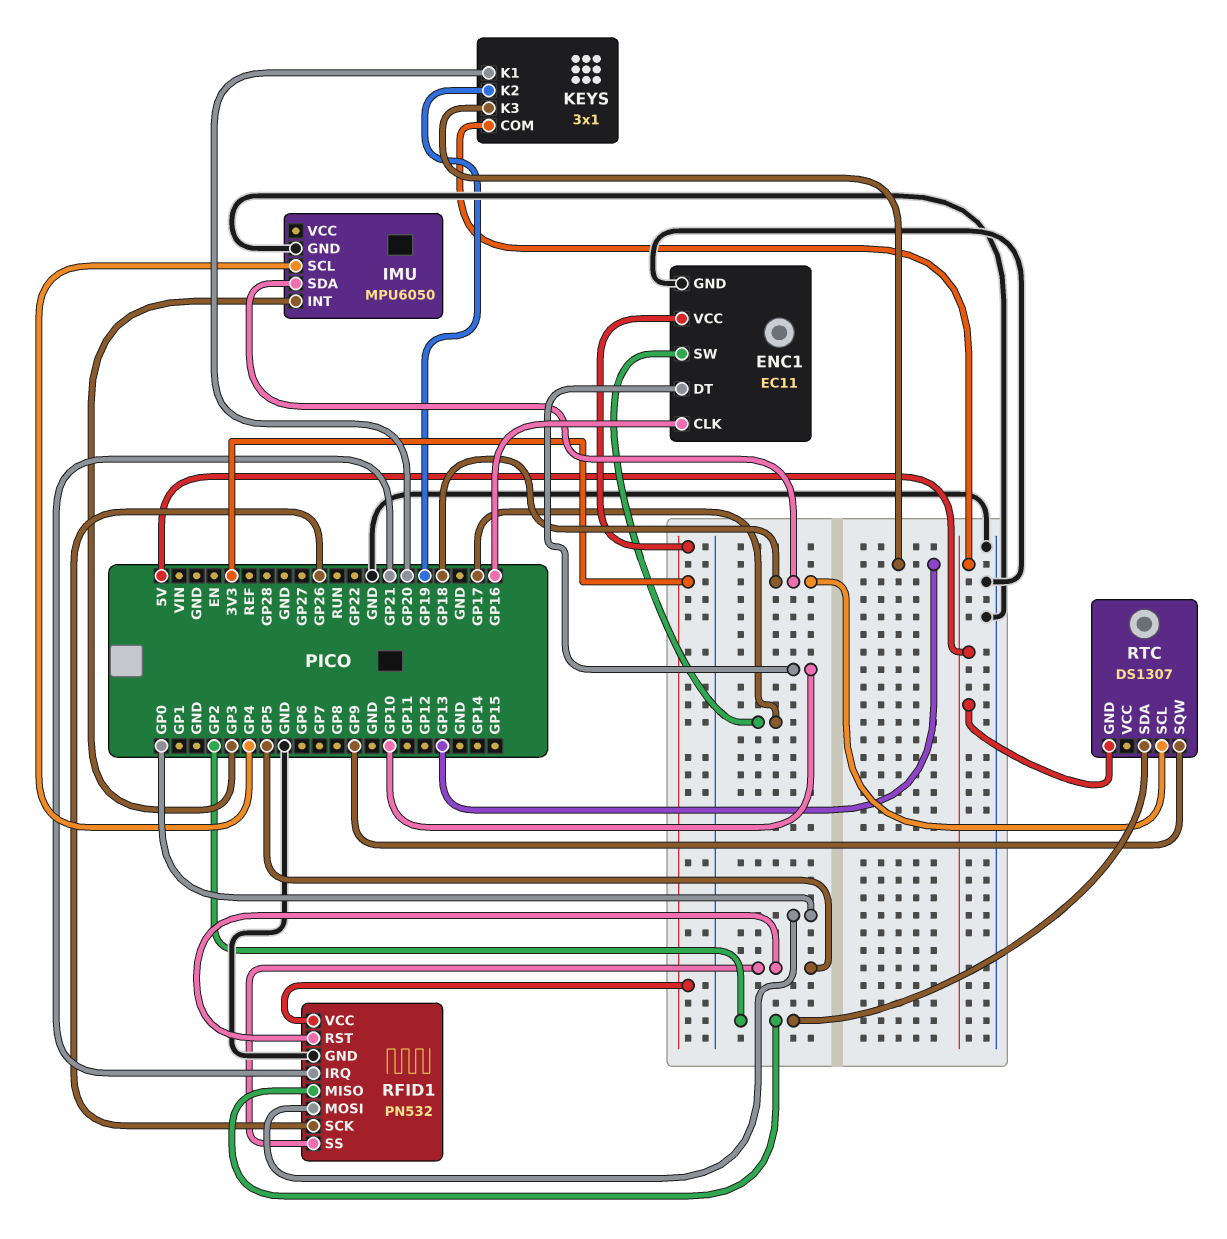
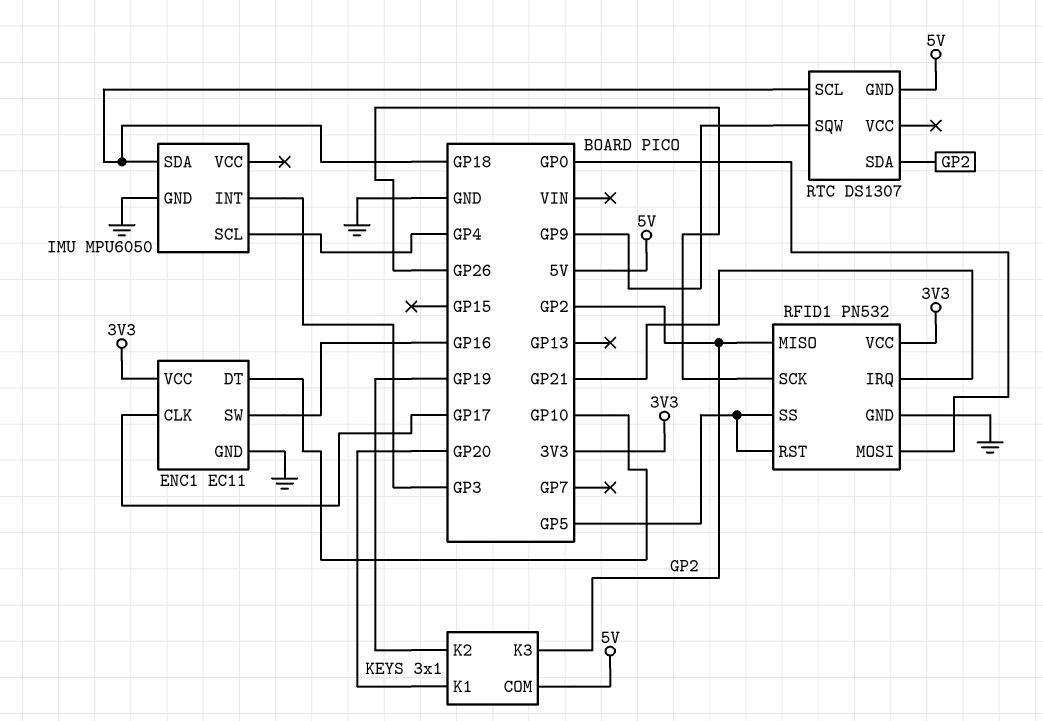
ENC1 pin CLK: GP16 -> GP17
ENC1 pin SW: GP17 -> GP16
KEYS pin K3: GP13 -> GP2

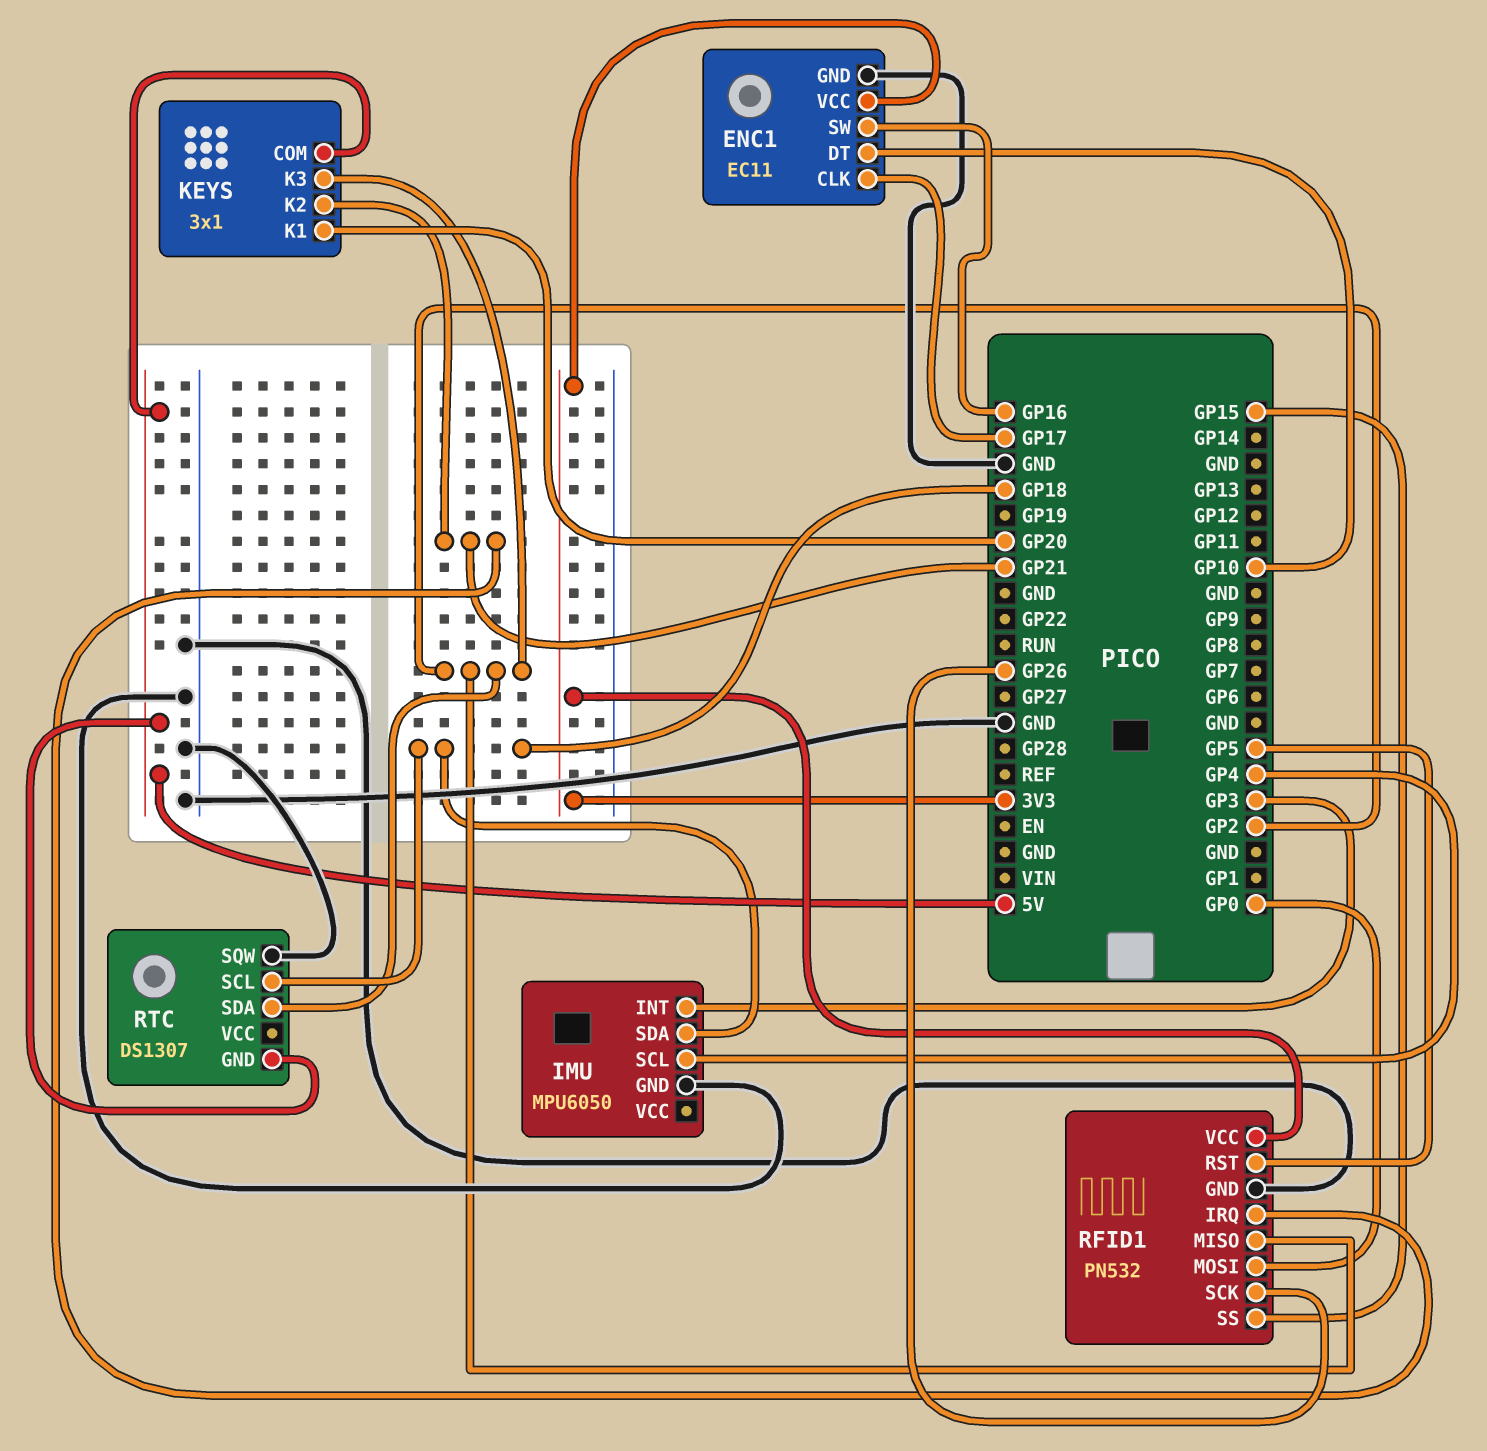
KEYS pin K2: GP19 -> GP21
RFID1 pin SS: GP5 -> GP15
RTC pin SQW: GP9 -> GND

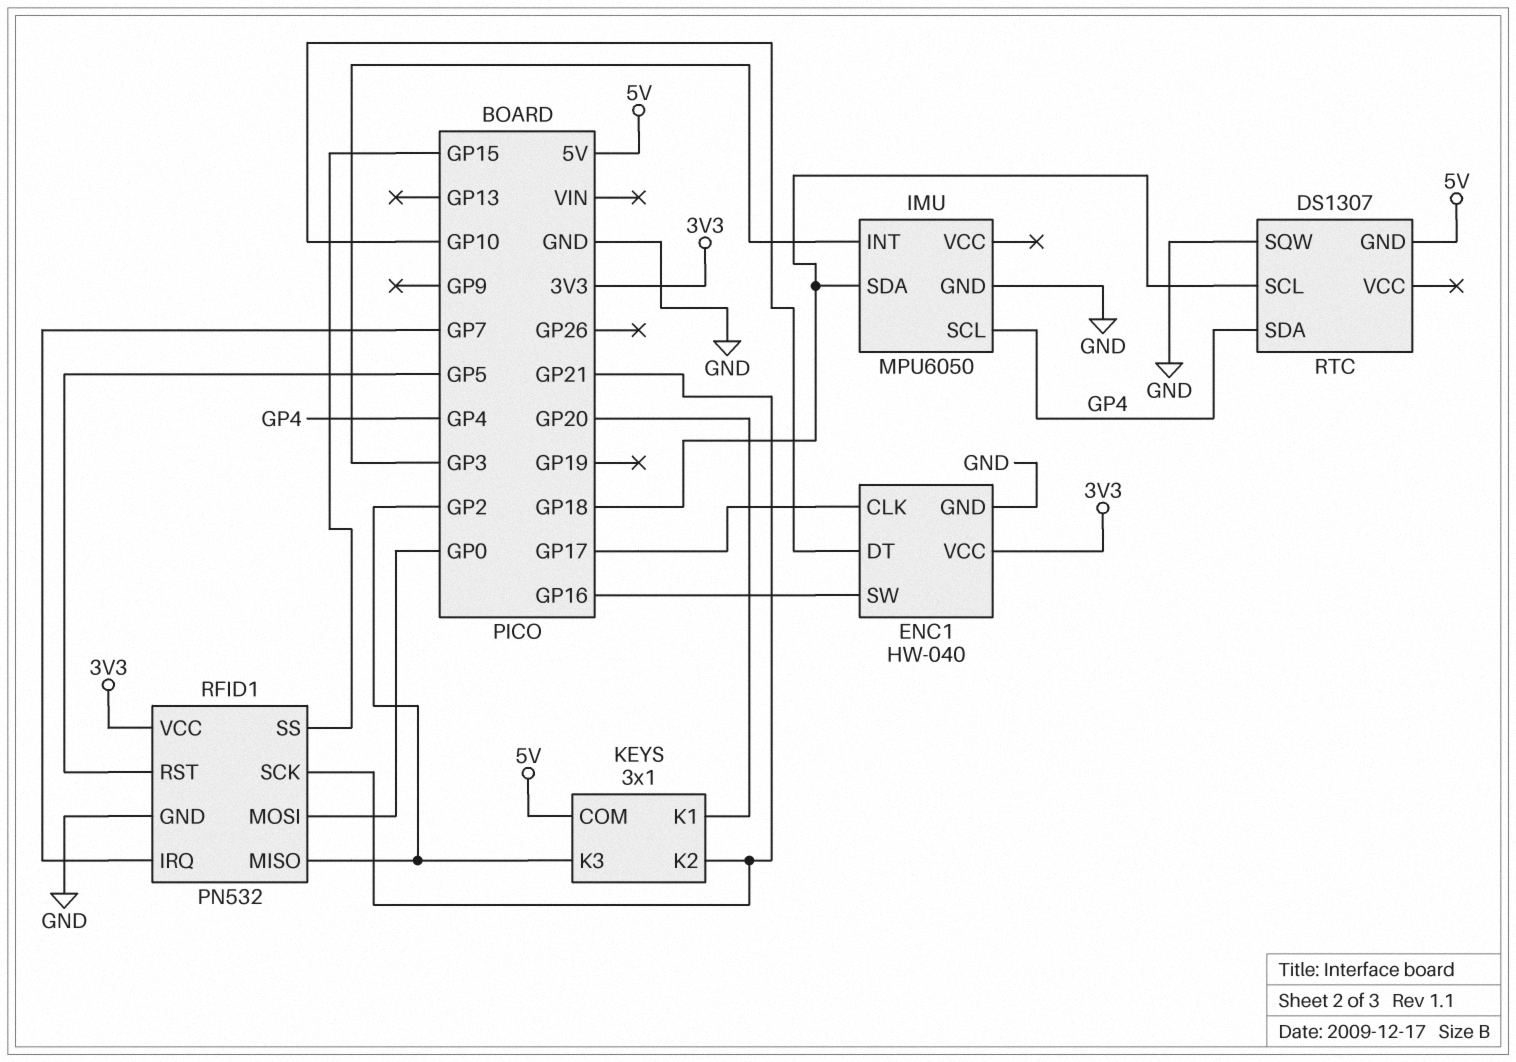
ENC1: EC11 -> HW-040
RFID1 pin IRQ: GP21 -> GP7
RFID1 pin SCK: GP26 -> GP21
RTC pin SDA: GP2 -> GP4

